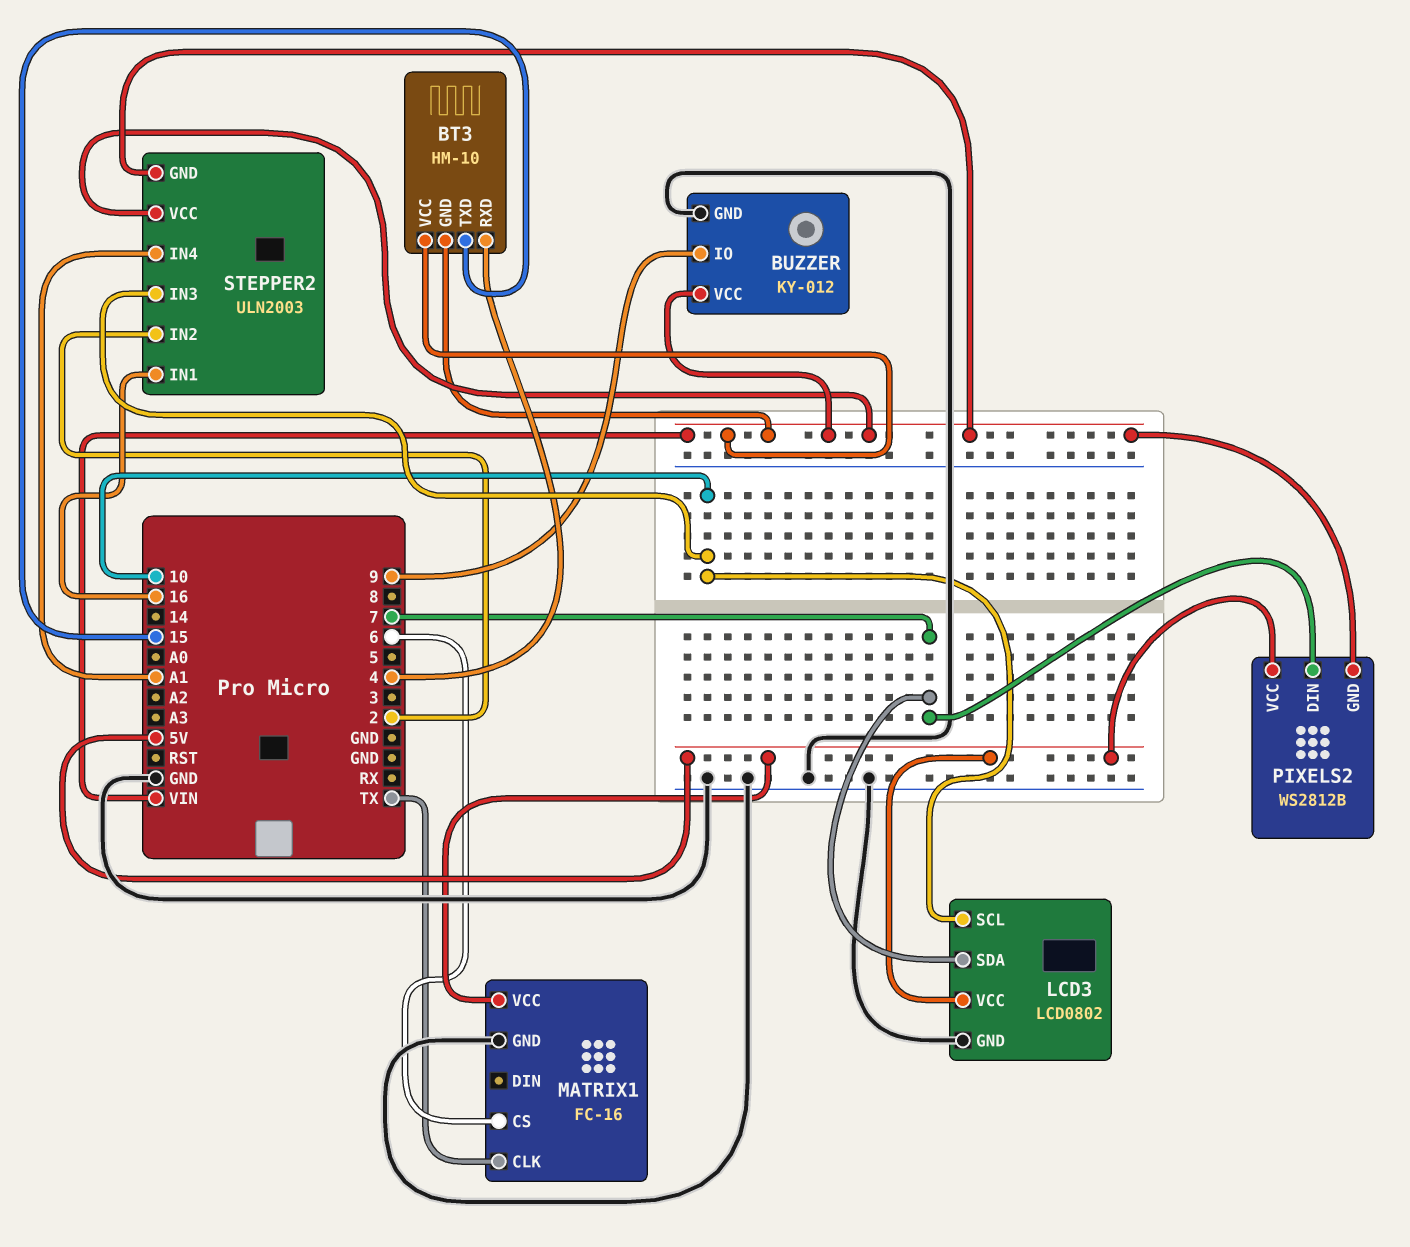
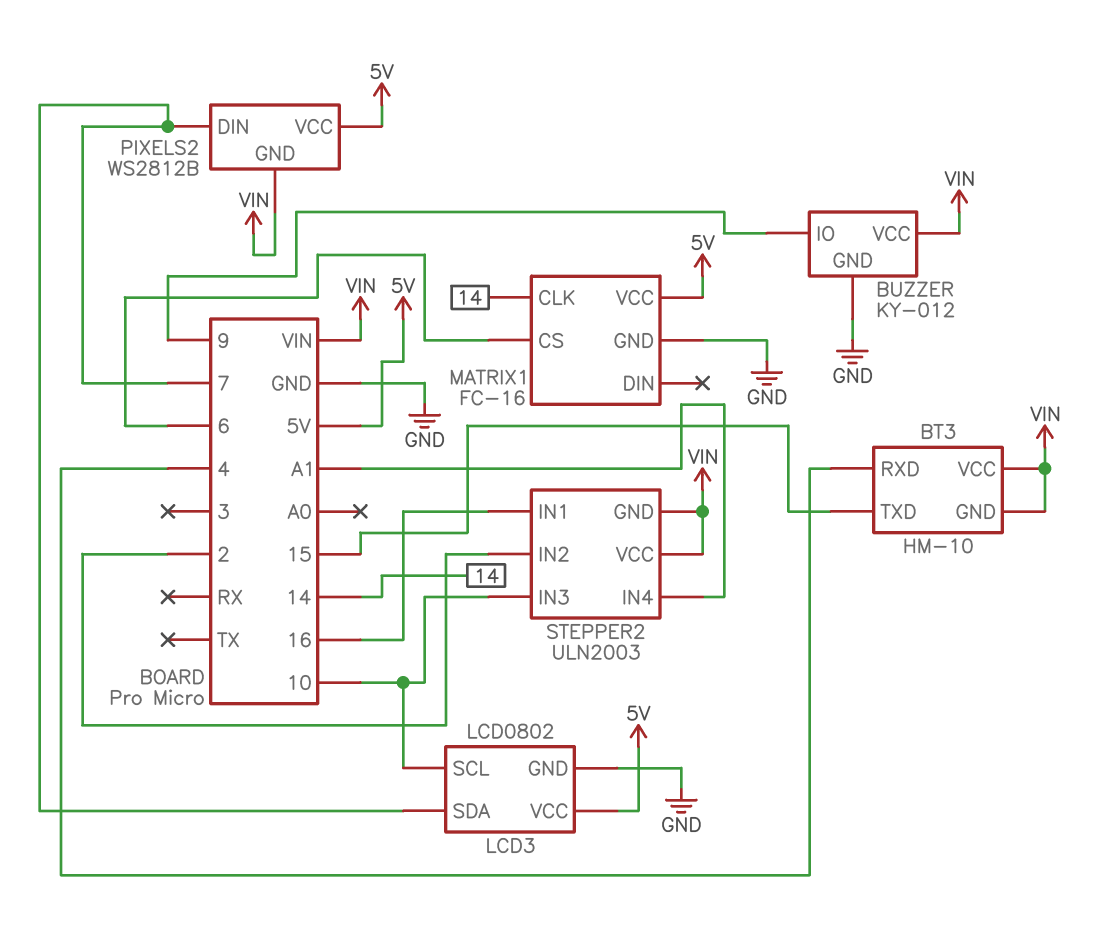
MATRIX1 pin CLK: TX -> 14

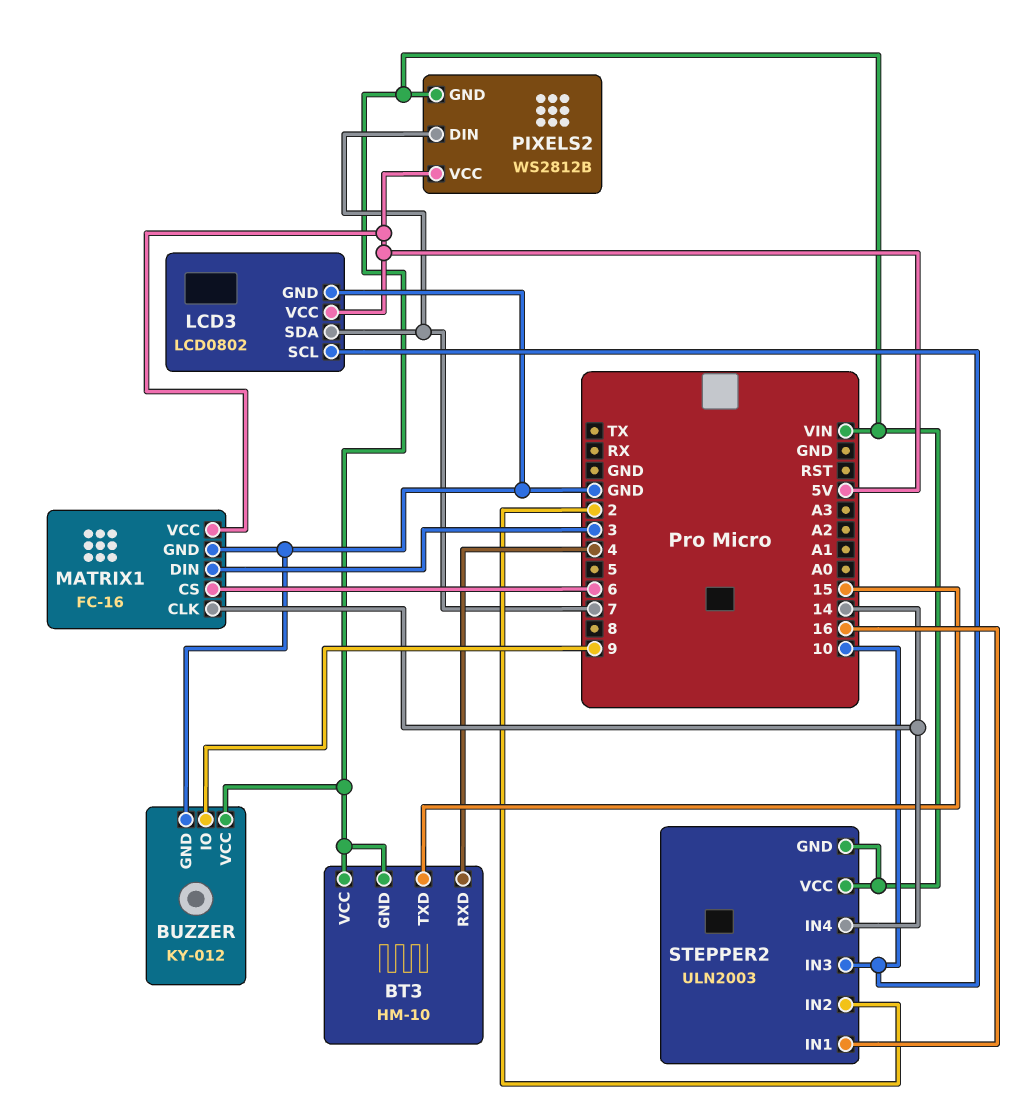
MATRIX1 pin DIN: none -> 3
STEPPER2 pin IN4: A1 -> 14

